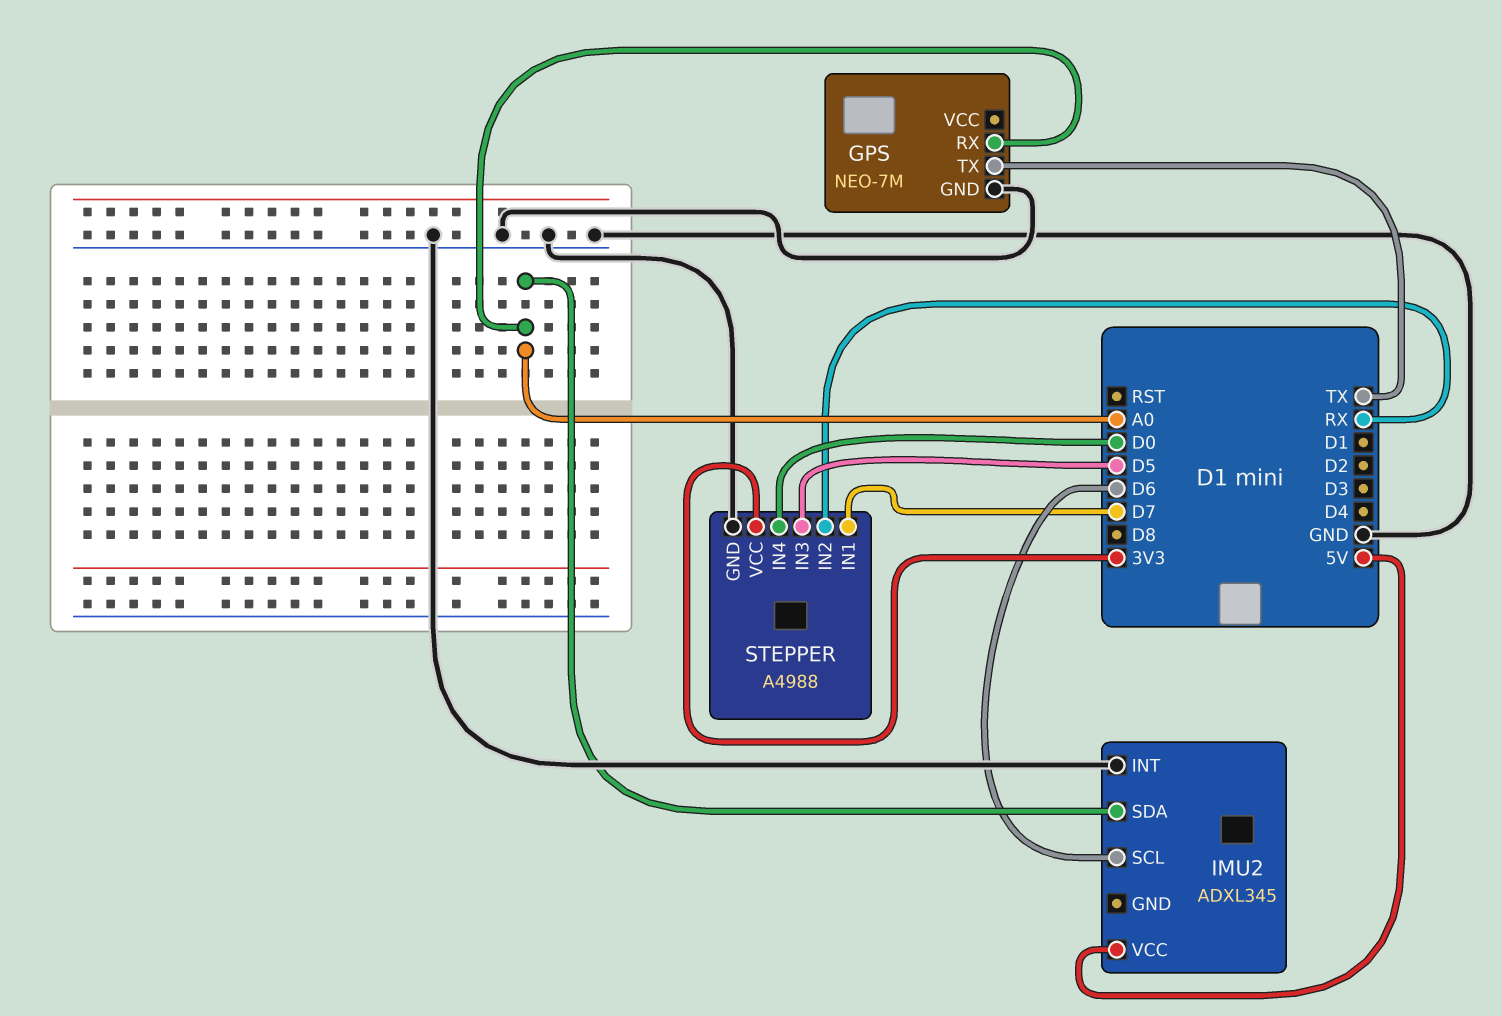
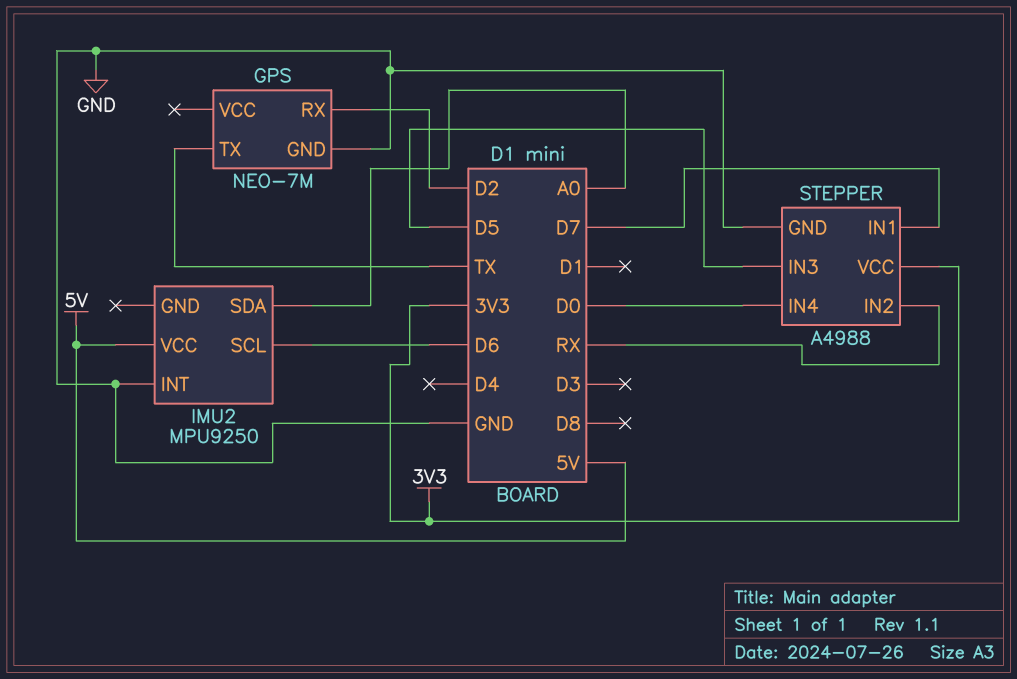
GPS pin RX: A0 -> D2
IMU2: ADXL345 -> MPU9250

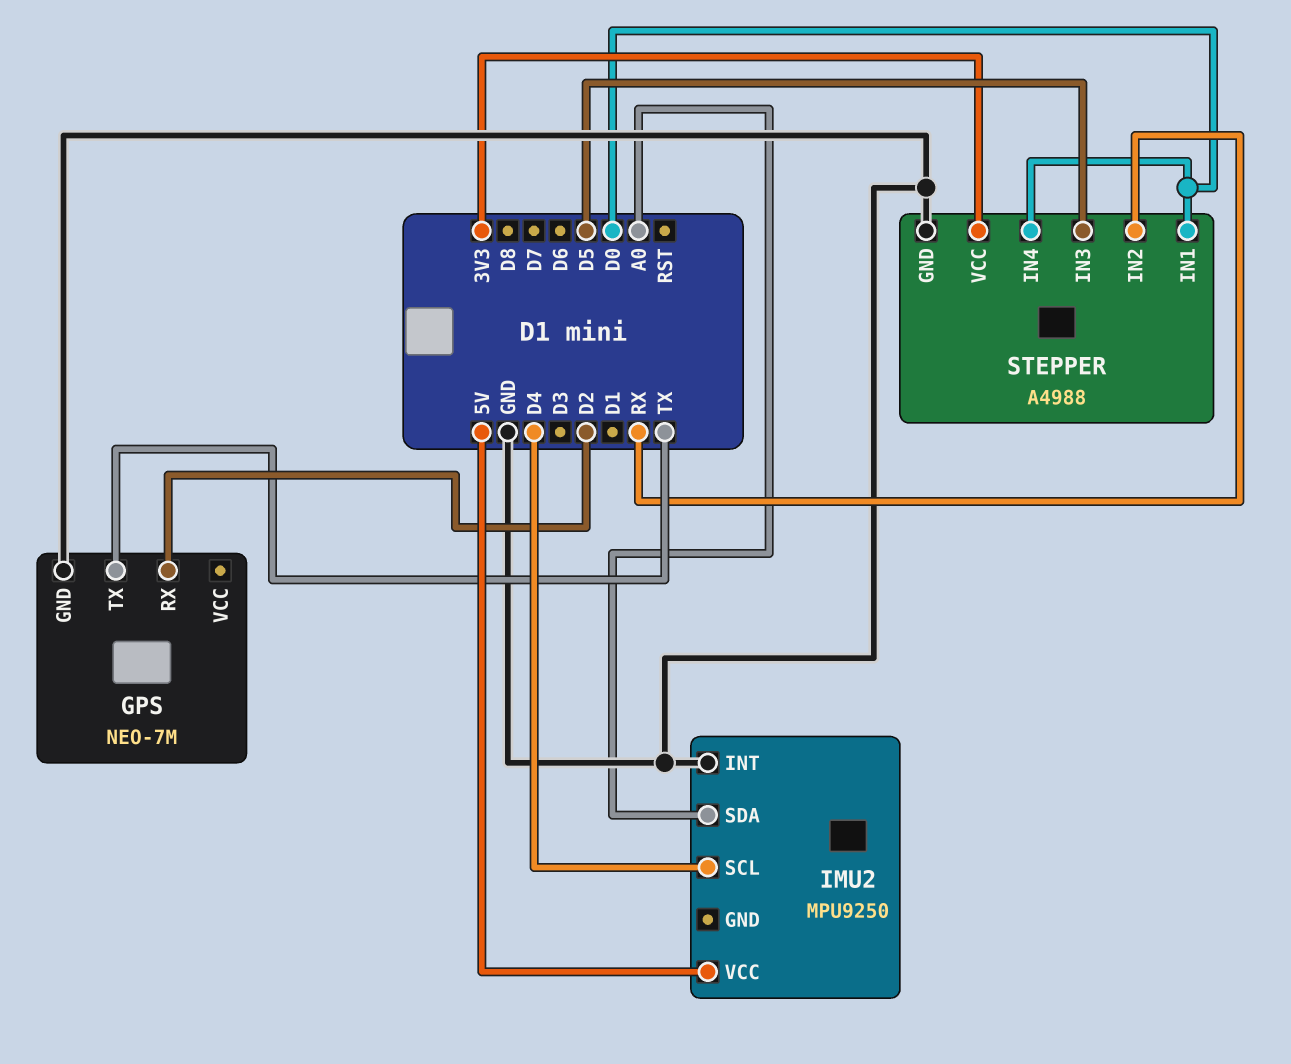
IMU2 pin SCL: D6 -> D4
STEPPER pin IN1: D7 -> D0

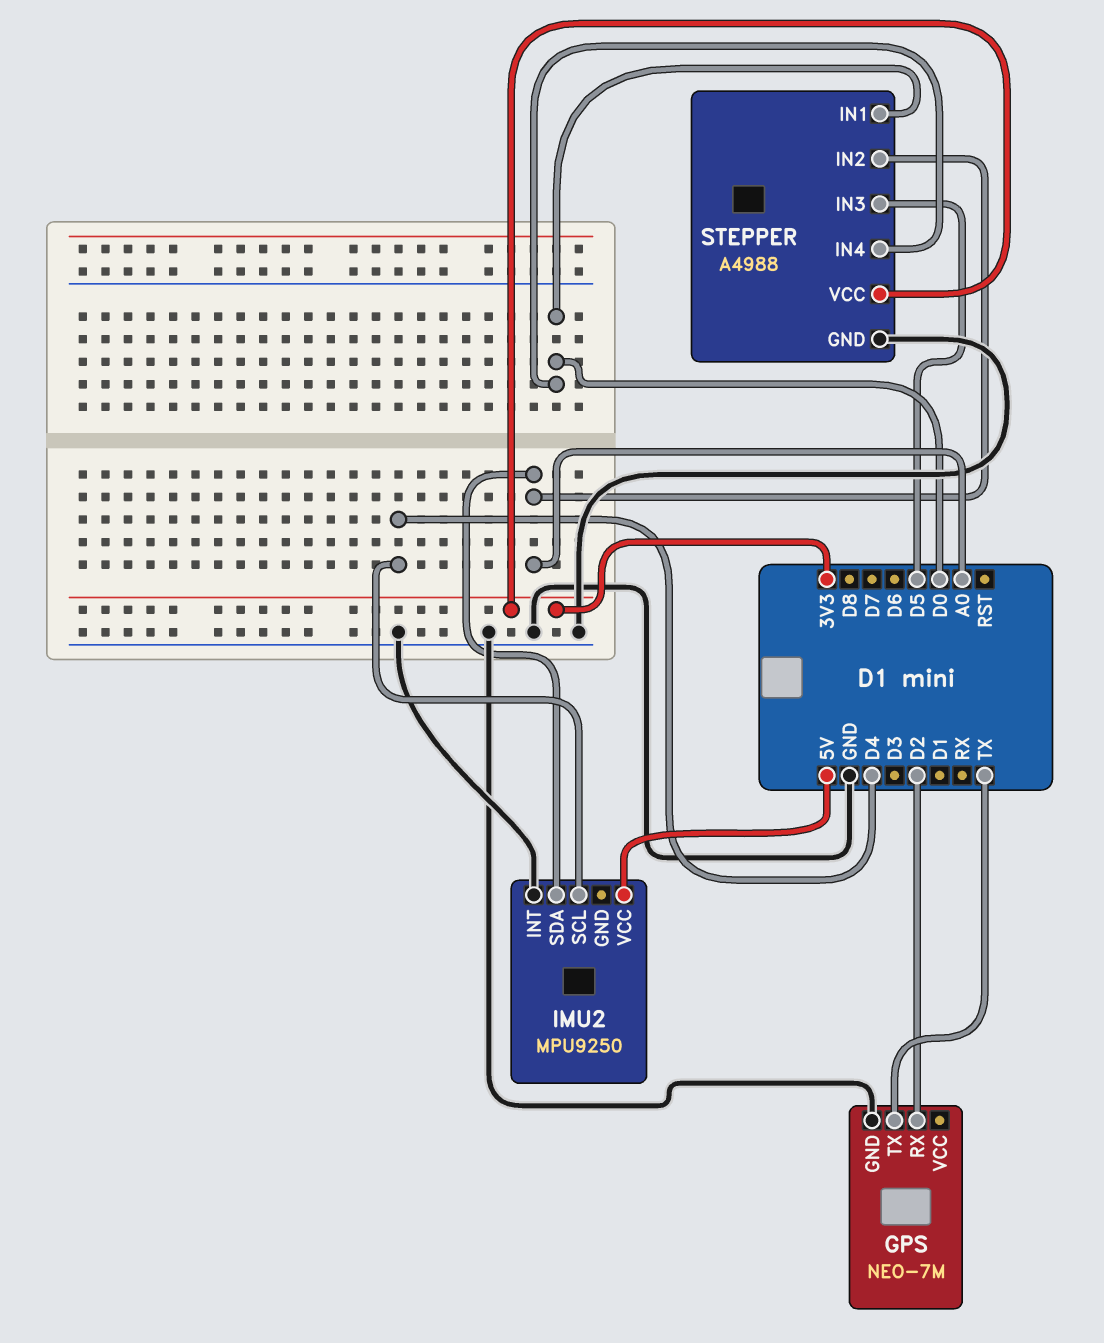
STEPPER pin IN2: RX -> A0

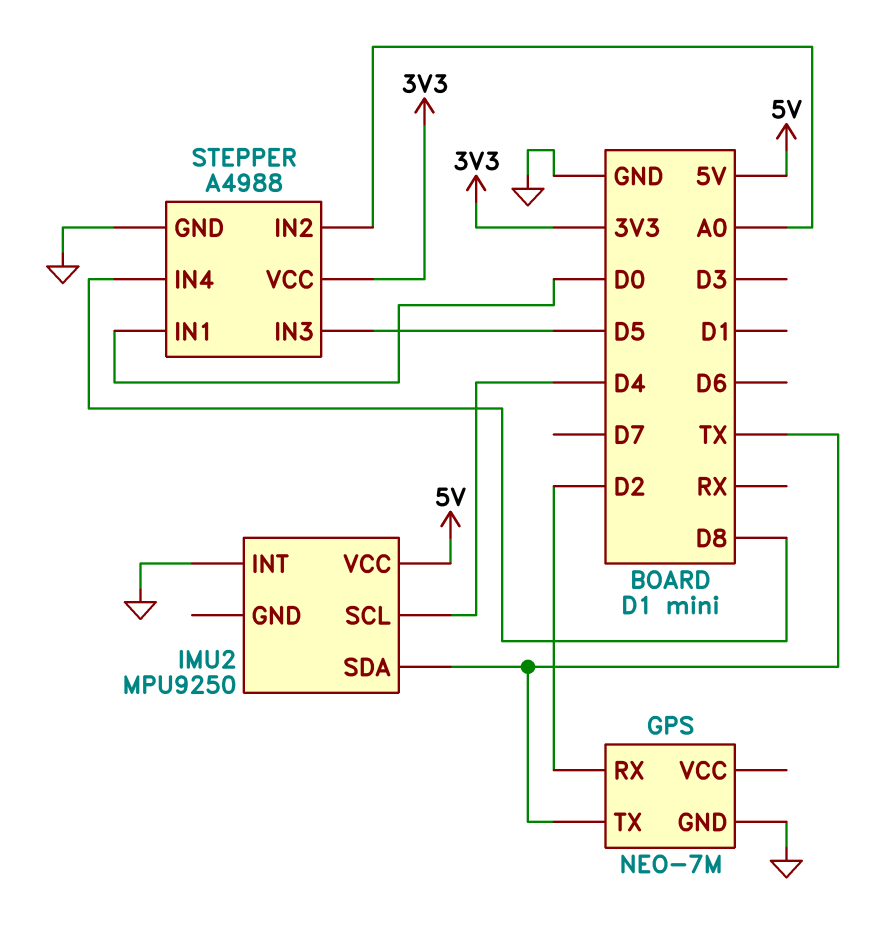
IMU2 pin SDA: A0 -> TX
STEPPER pin IN4: D0 -> D8

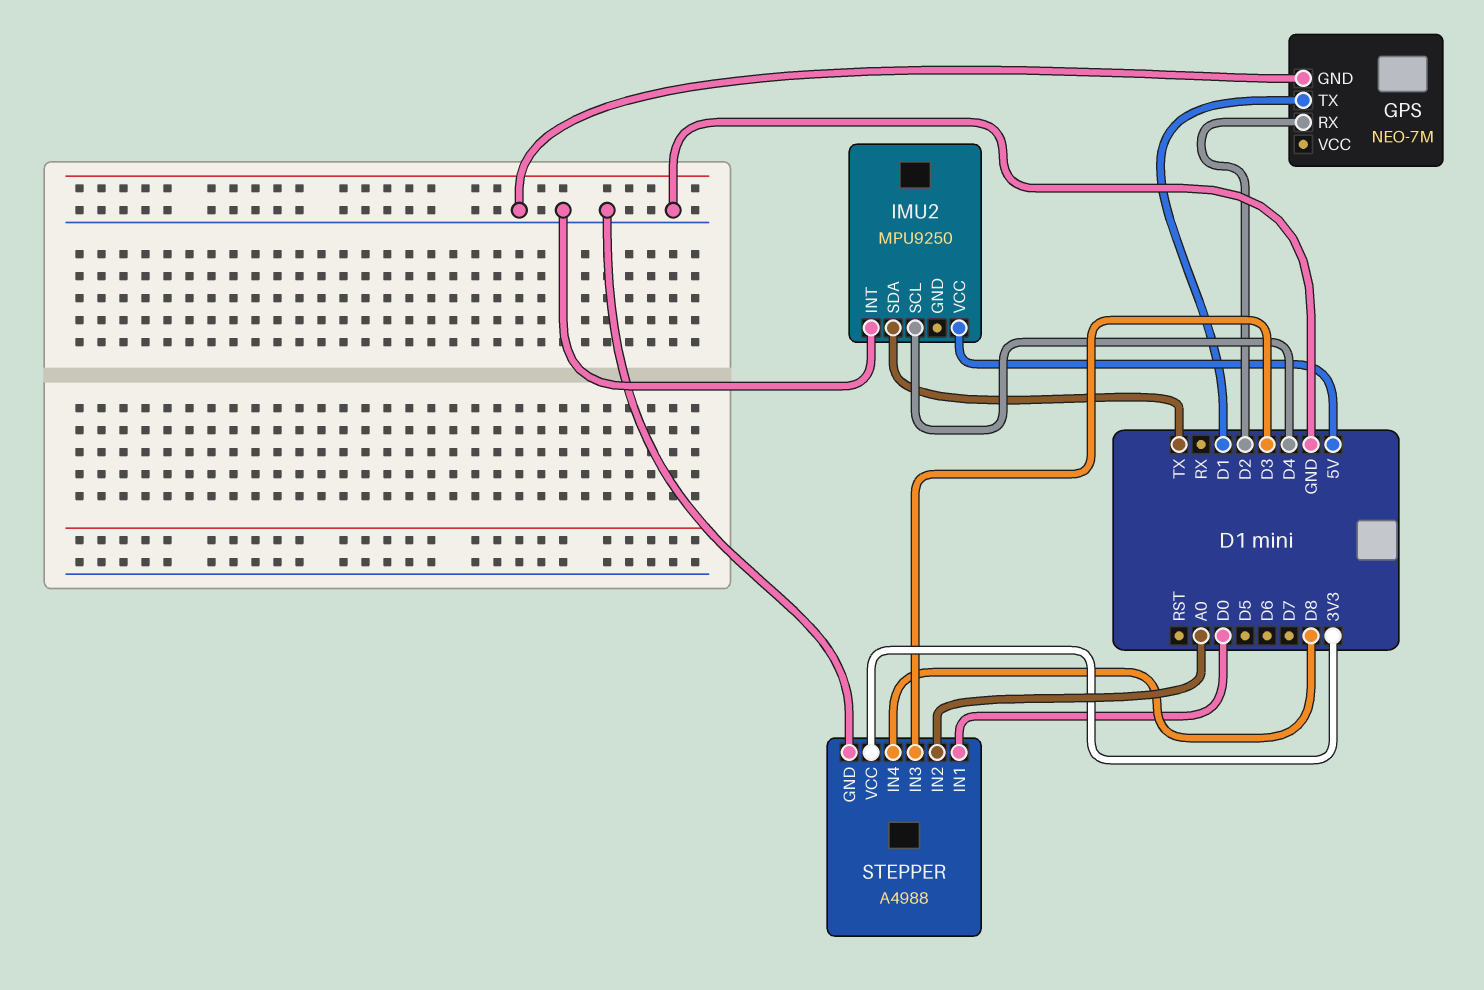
GPS pin TX: TX -> D1
STEPPER pin IN3: D5 -> D3

